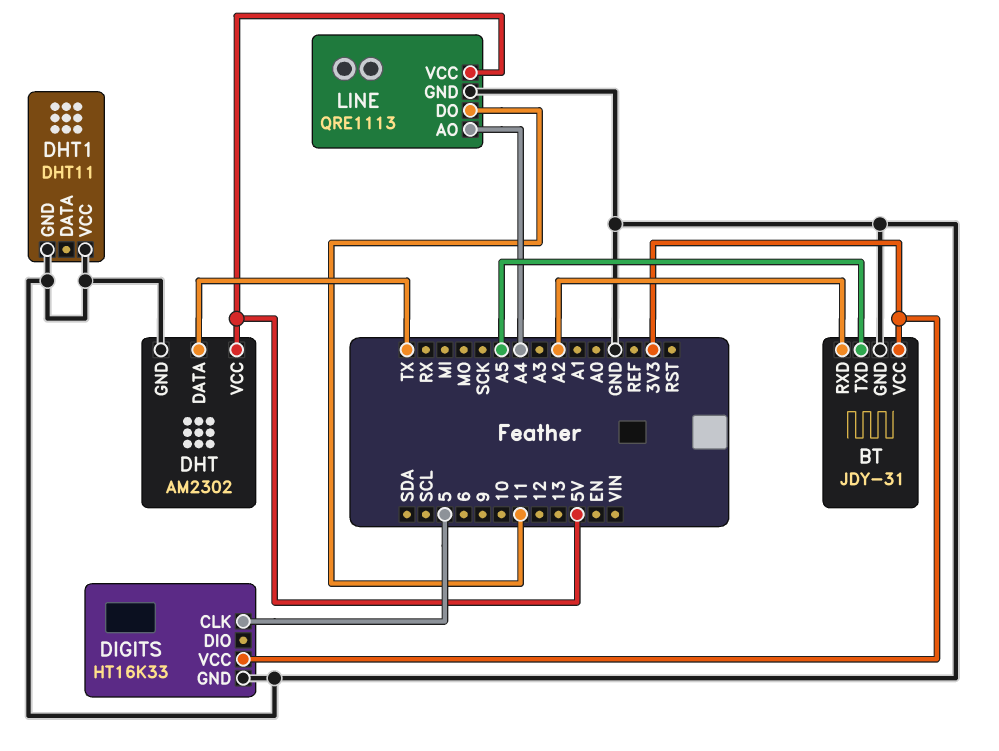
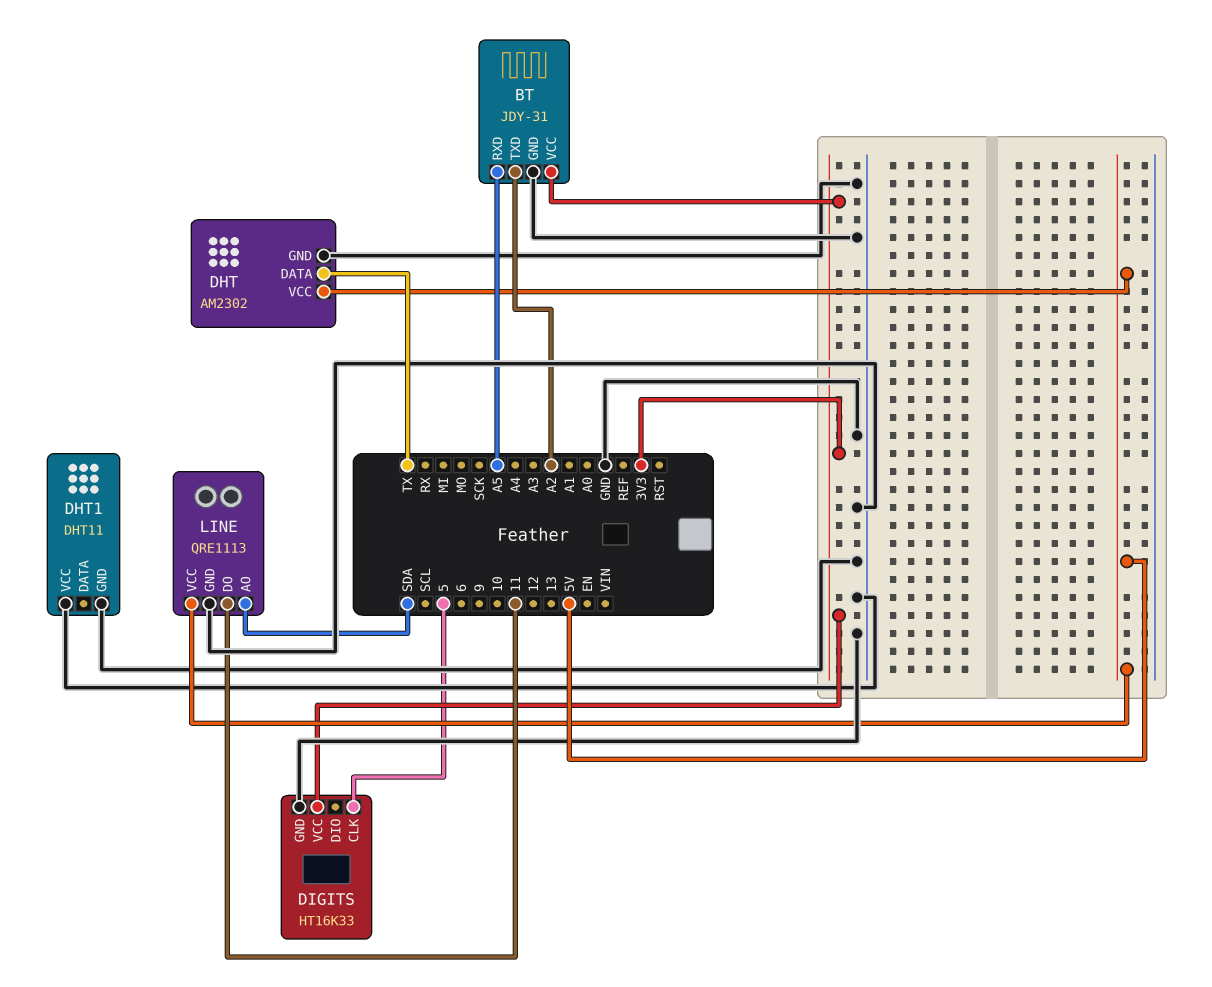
BT pin RXD: A2 -> A5
BT pin TXD: A5 -> A2
LINE pin AO: A4 -> SDA

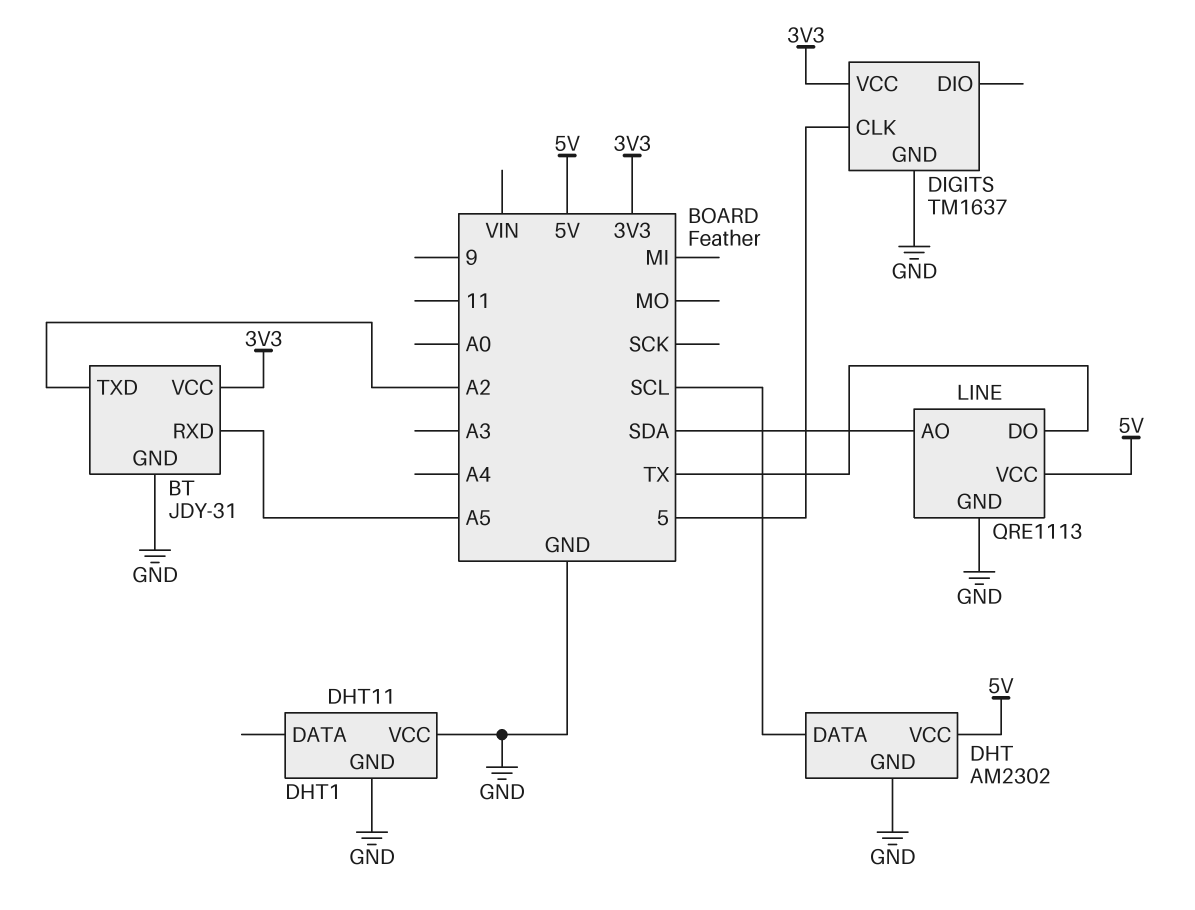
DHT pin DATA: TX -> SCL
DIGITS: HT16K33 -> TM1637
LINE pin DO: 11 -> TX

